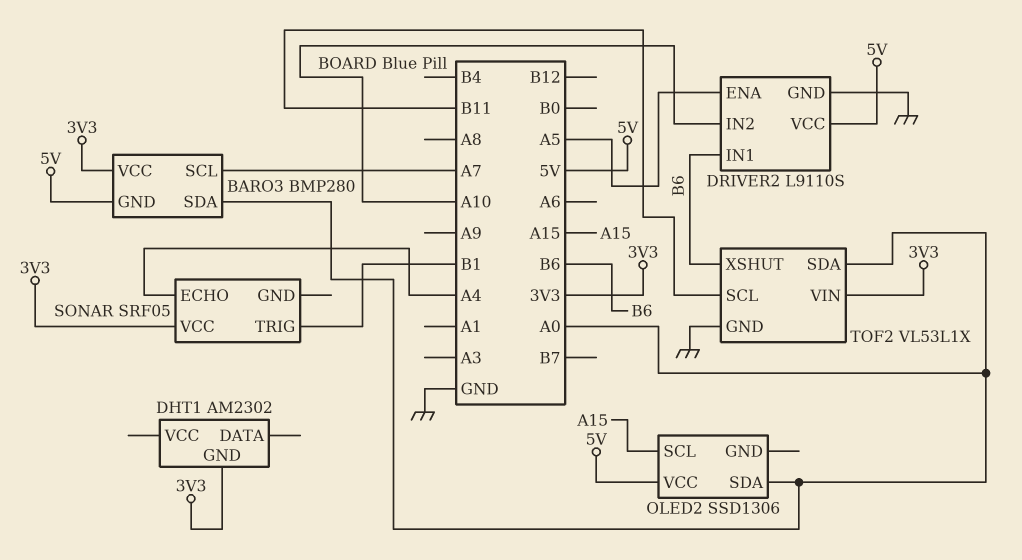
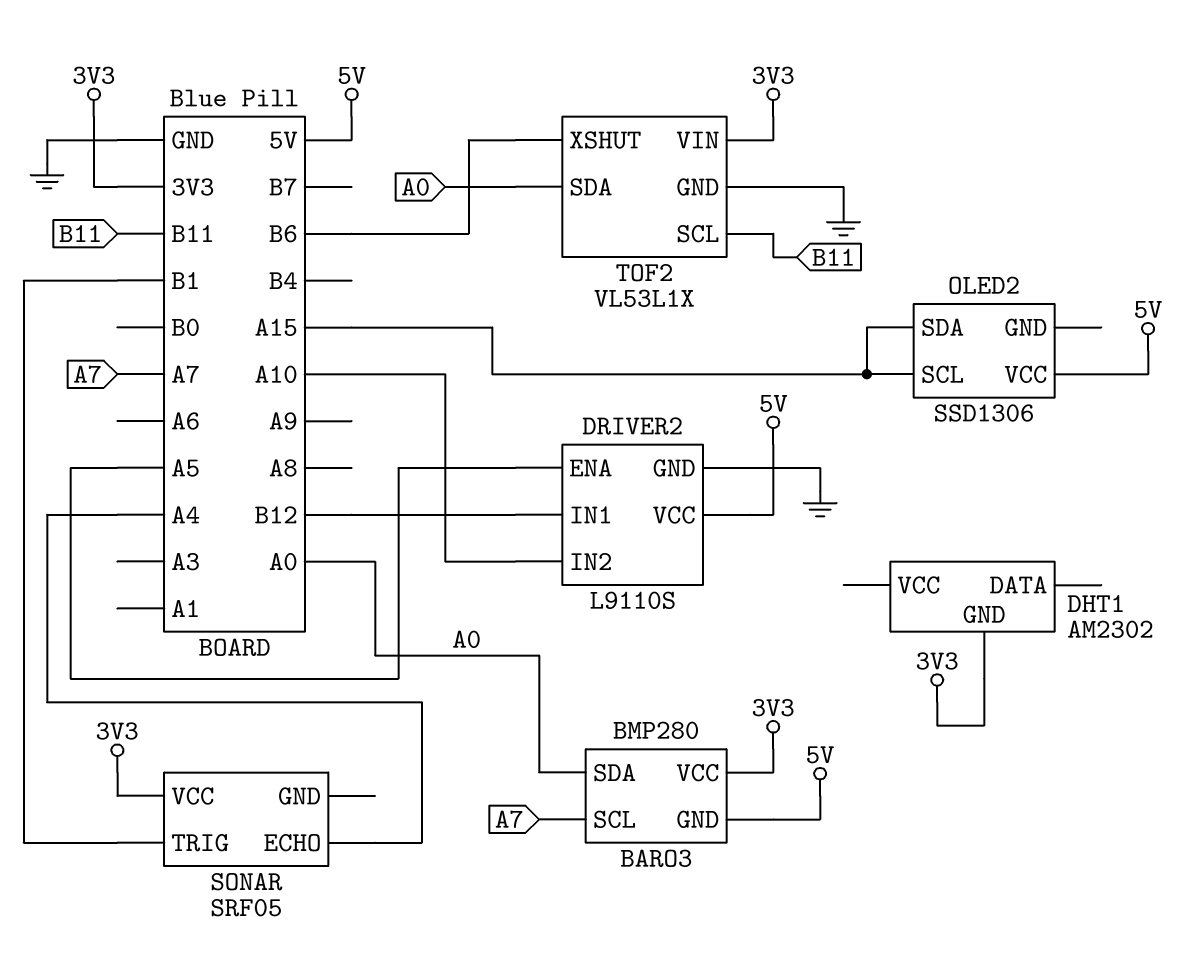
DRIVER2 pin IN1: B6 -> B12
OLED2 pin SDA: A0 -> A15

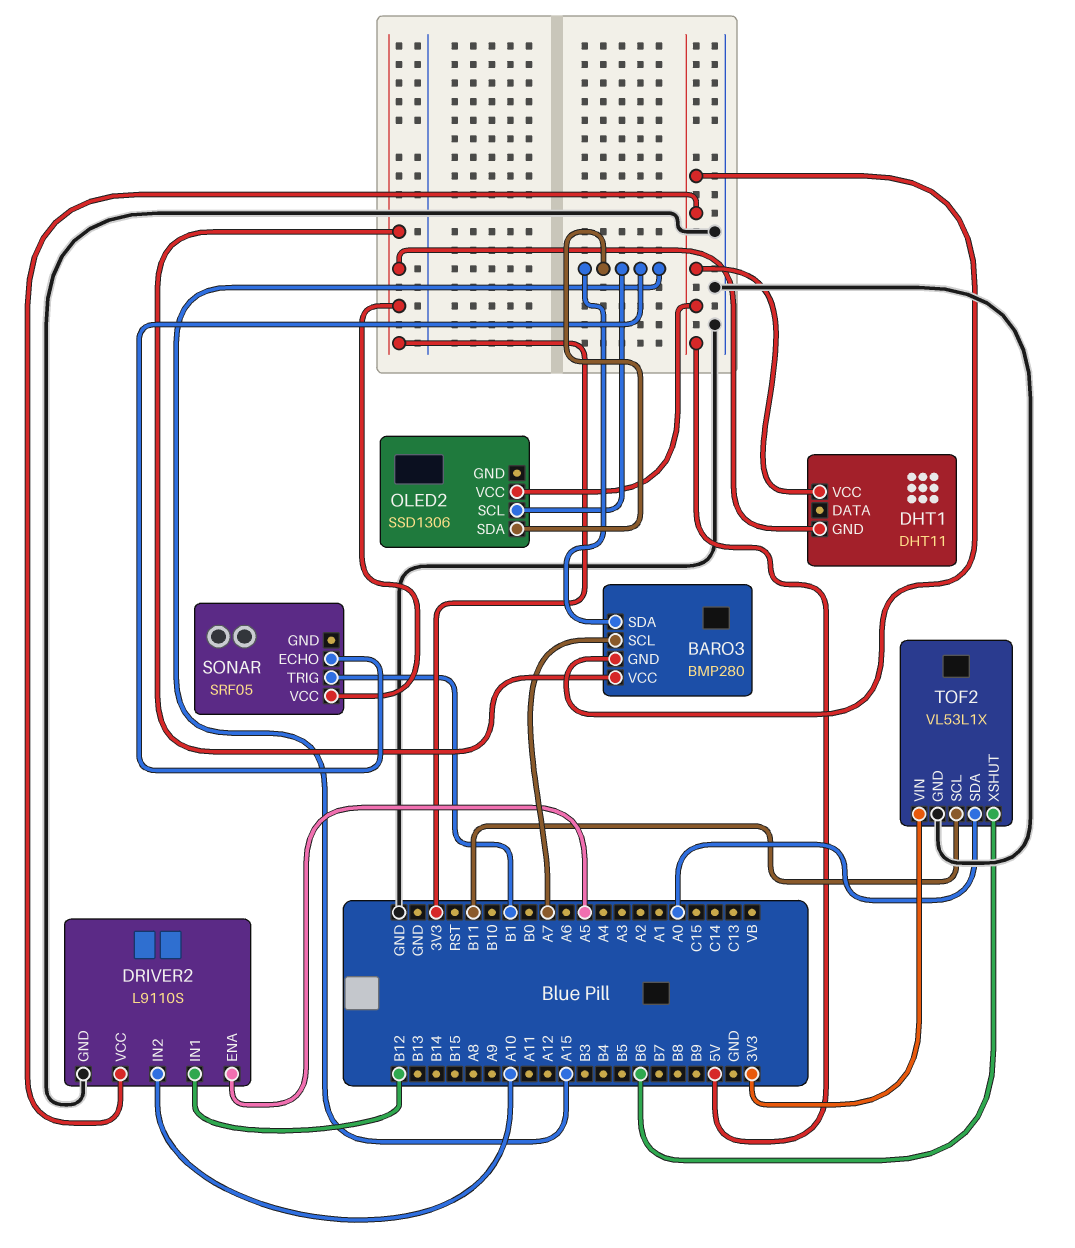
BARO3 pin SDA: A0 -> A15
DHT1: AM2302 -> DHT11
DHT1 pin VCC: none -> 5V
SONAR pin ECHO: A4 -> A15

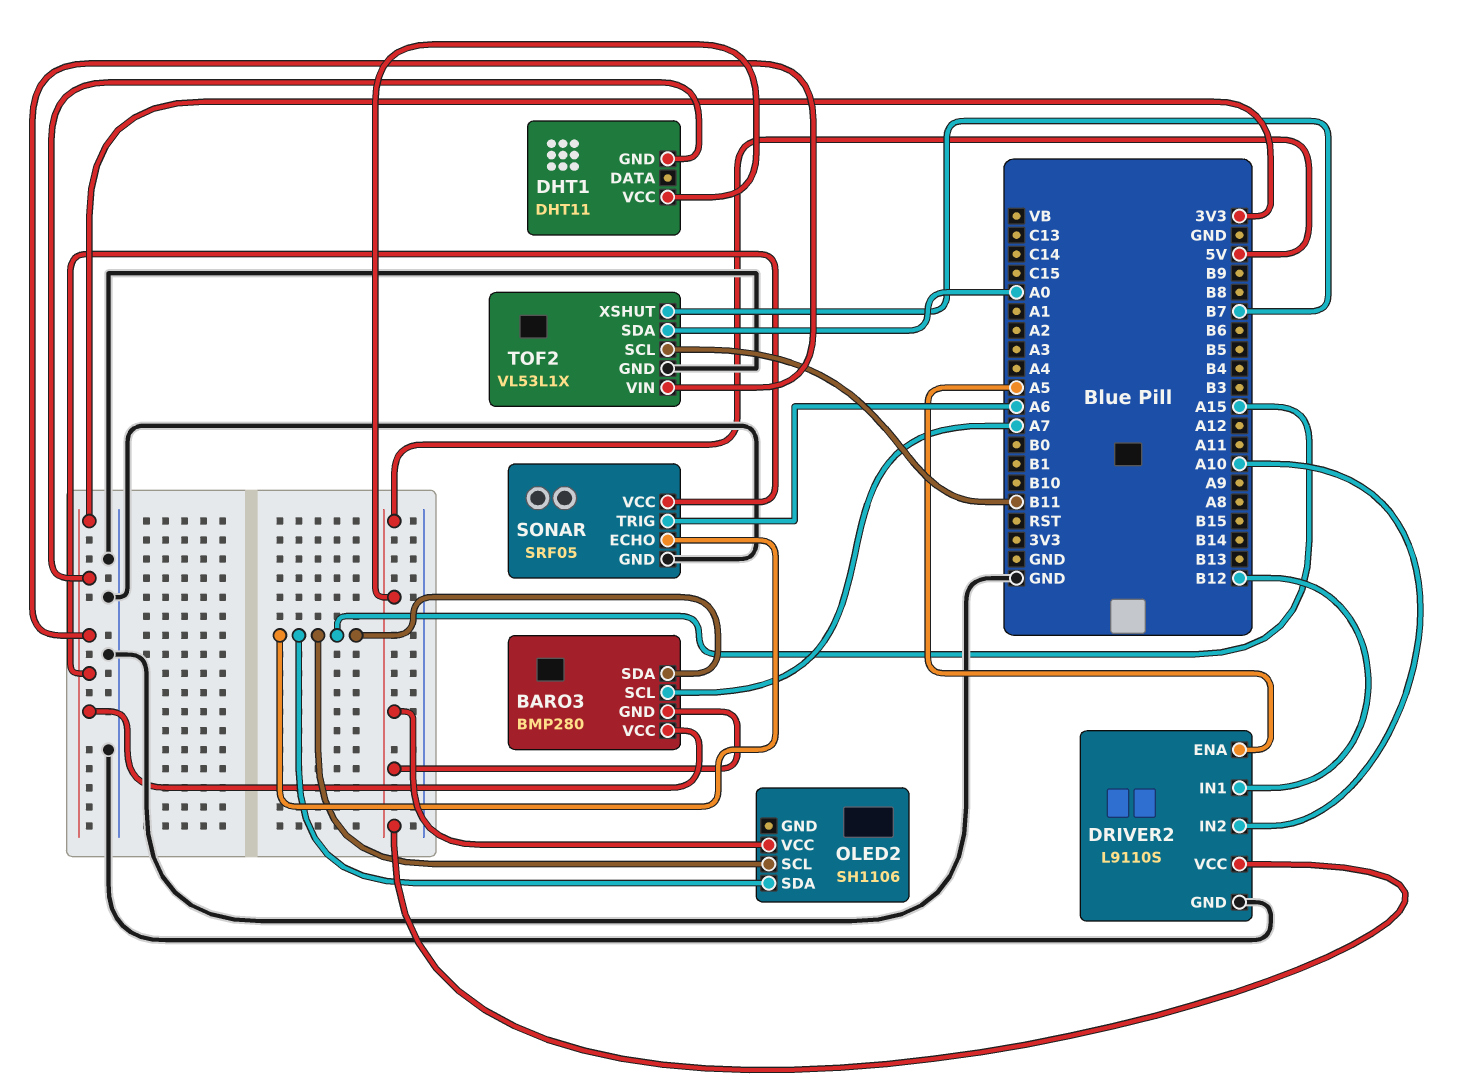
OLED2: SSD1306 -> SH1106
SONAR pin GND: none -> GND
SONAR pin TRIG: B1 -> A6
TOF2 pin XSHUT: B6 -> B7

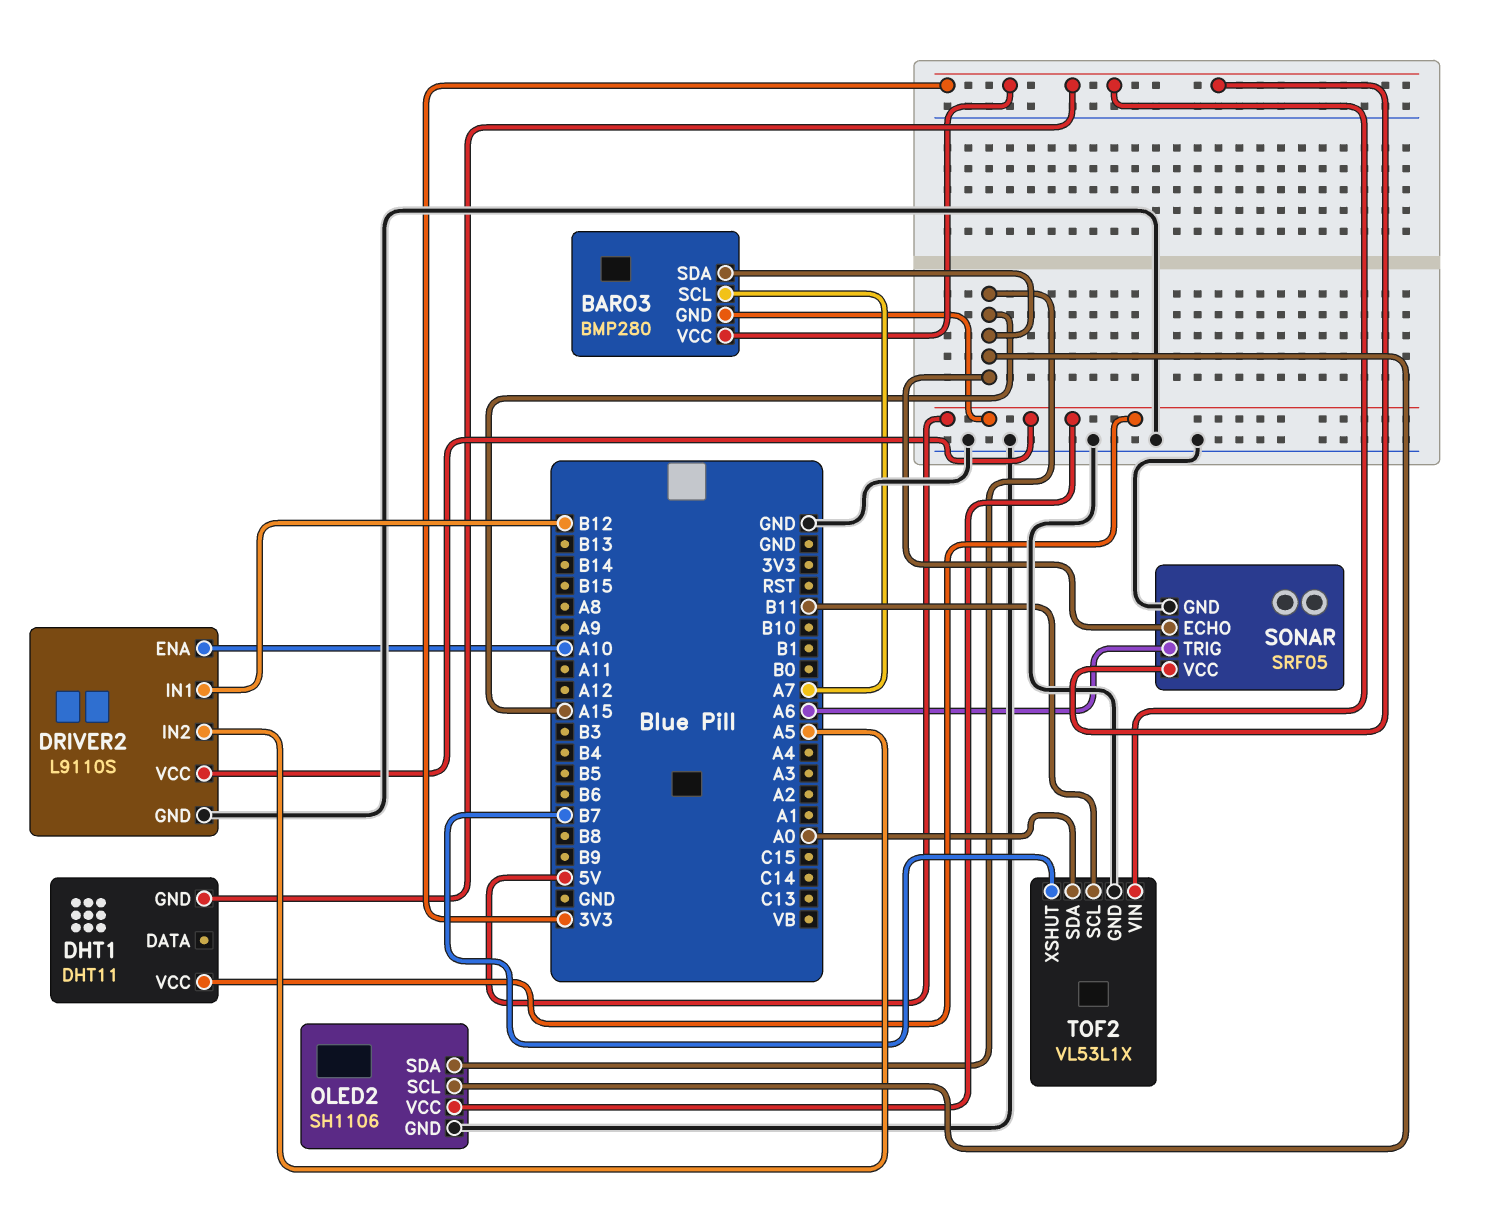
DRIVER2 pin ENA: A5 -> A10
DRIVER2 pin IN2: A10 -> A5
OLED2 pin GND: none -> GND

